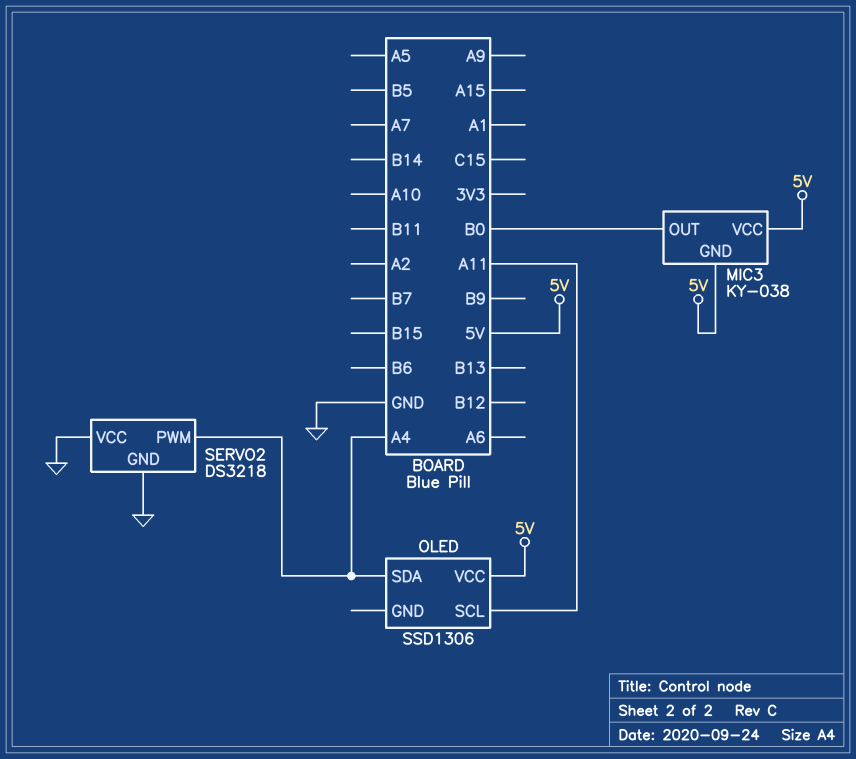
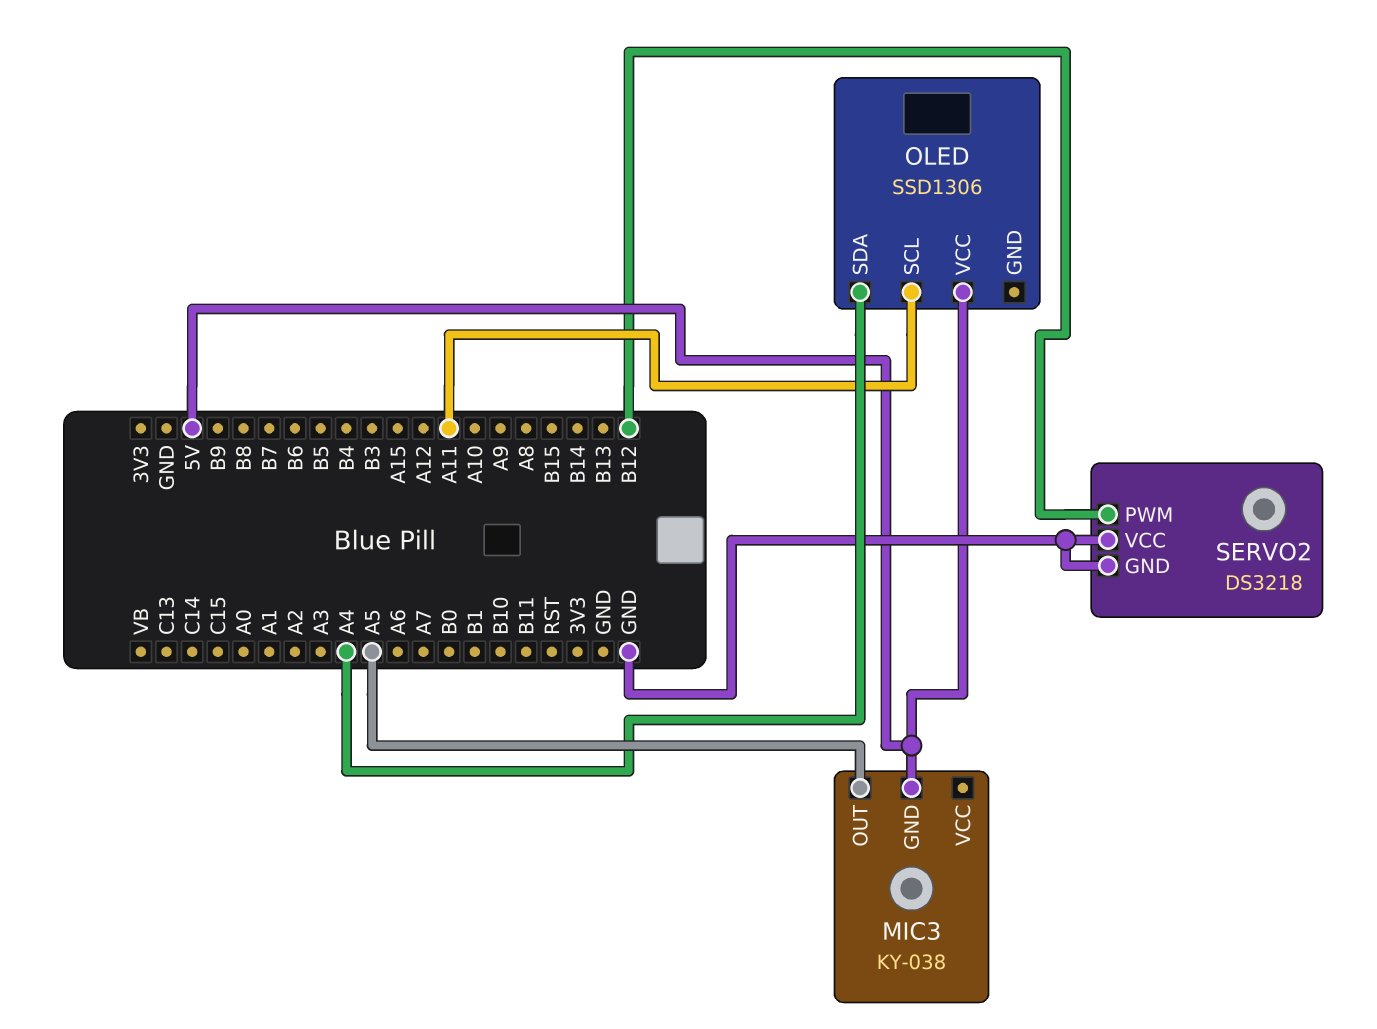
MIC3 pin OUT: B0 -> A5
MIC3 pin VCC: 5V -> none
SERVO2 pin PWM: A4 -> B12

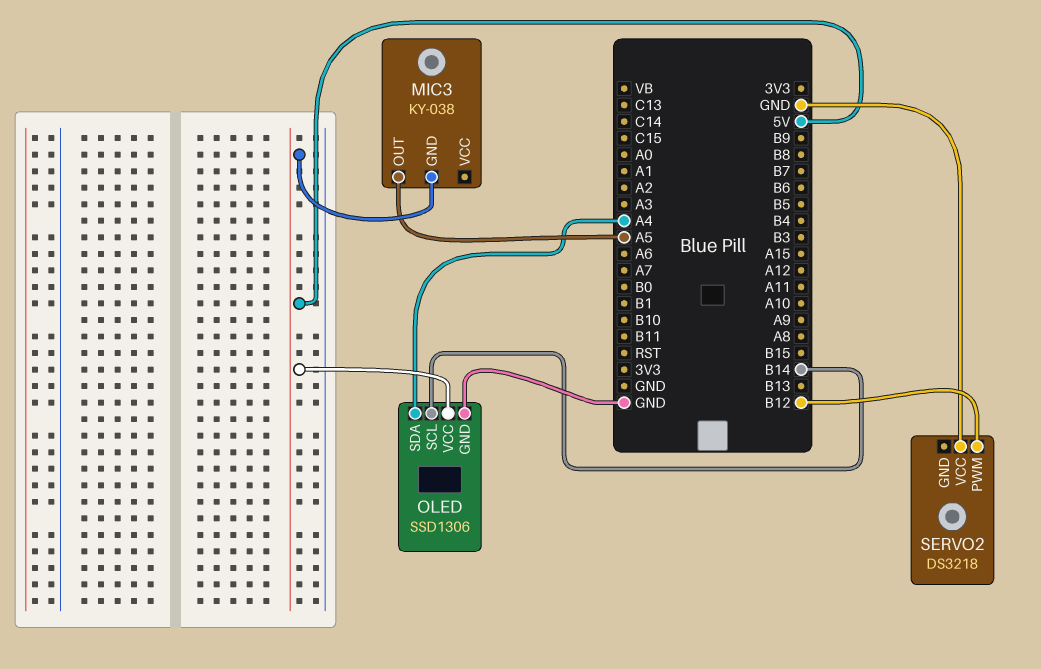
OLED pin GND: none -> GND
OLED pin SCL: A11 -> B14
SERVO2 pin GND: GND -> none

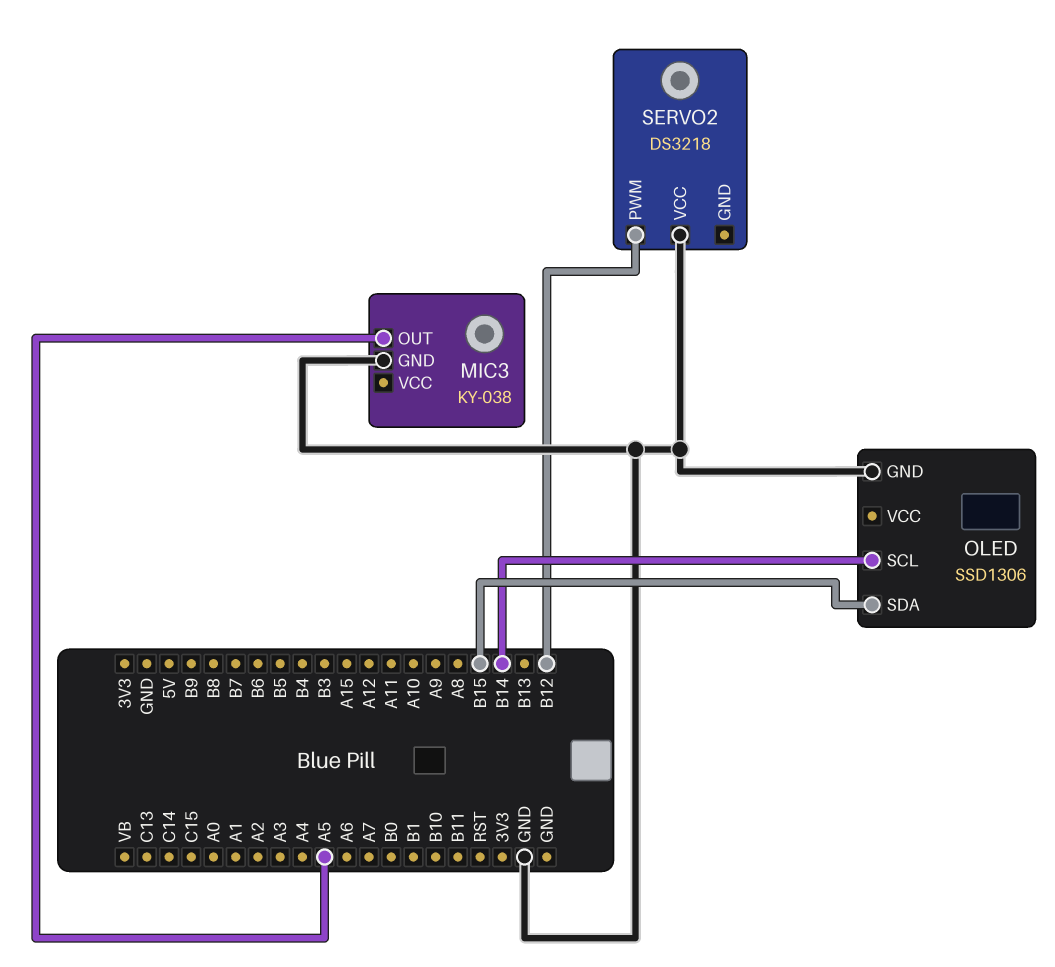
MIC3 pin GND: 5V -> GND
OLED pin SDA: A4 -> B15
OLED pin VCC: 5V -> none

